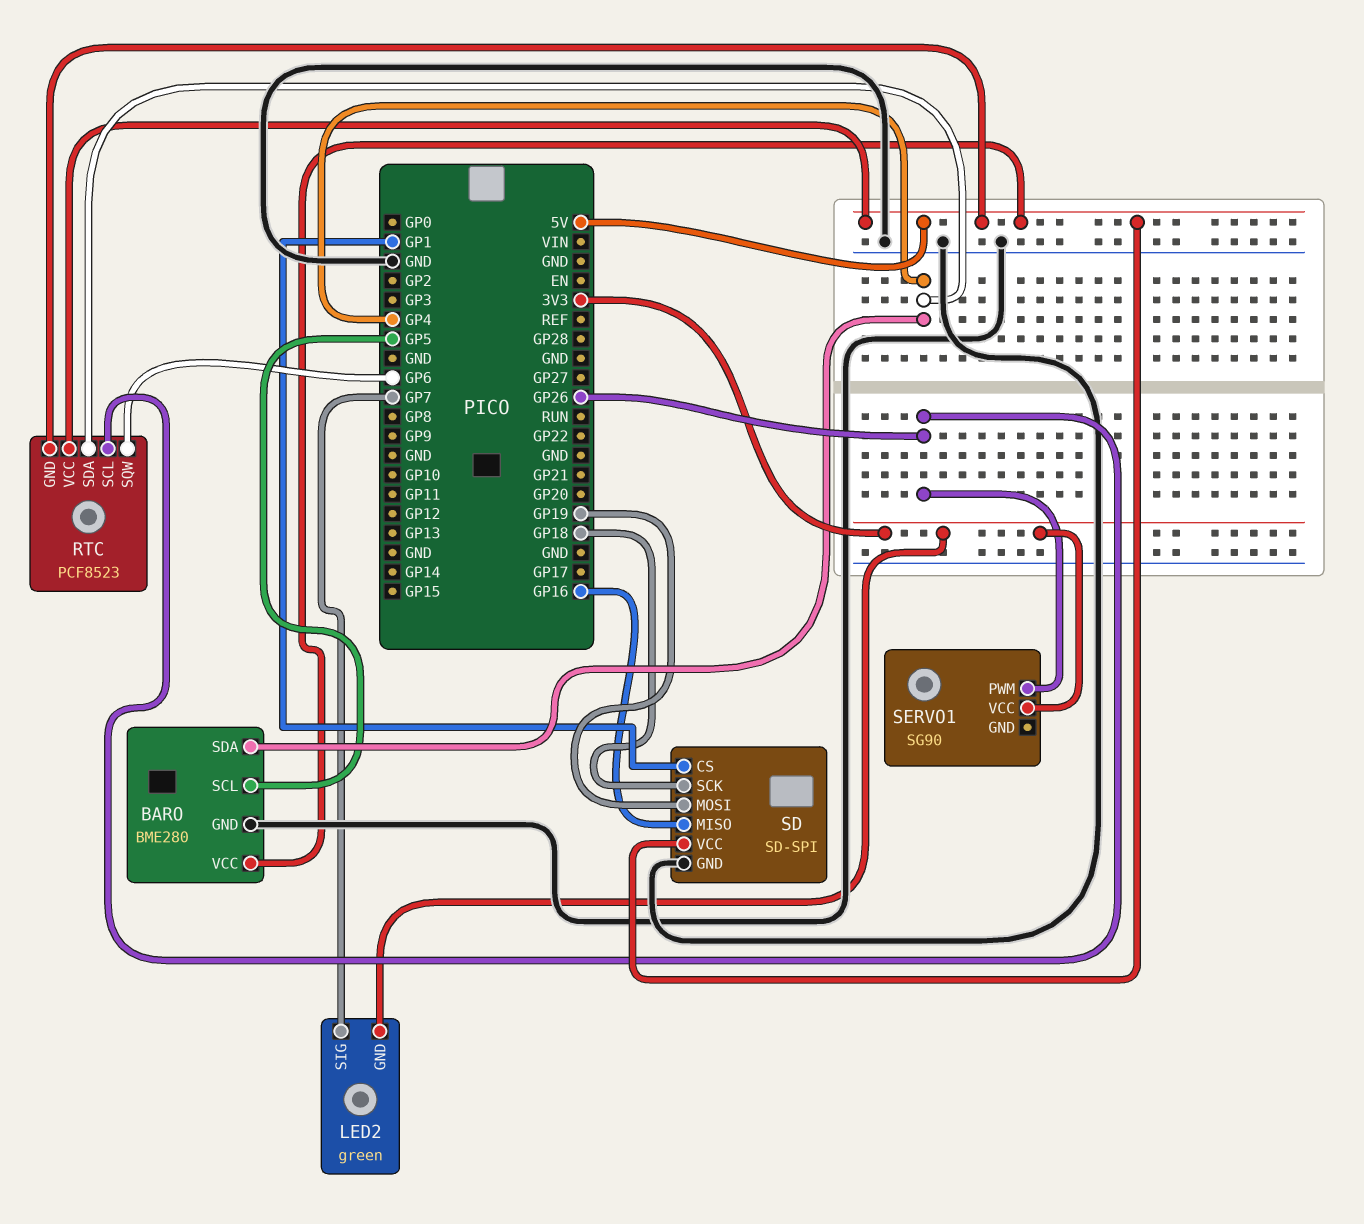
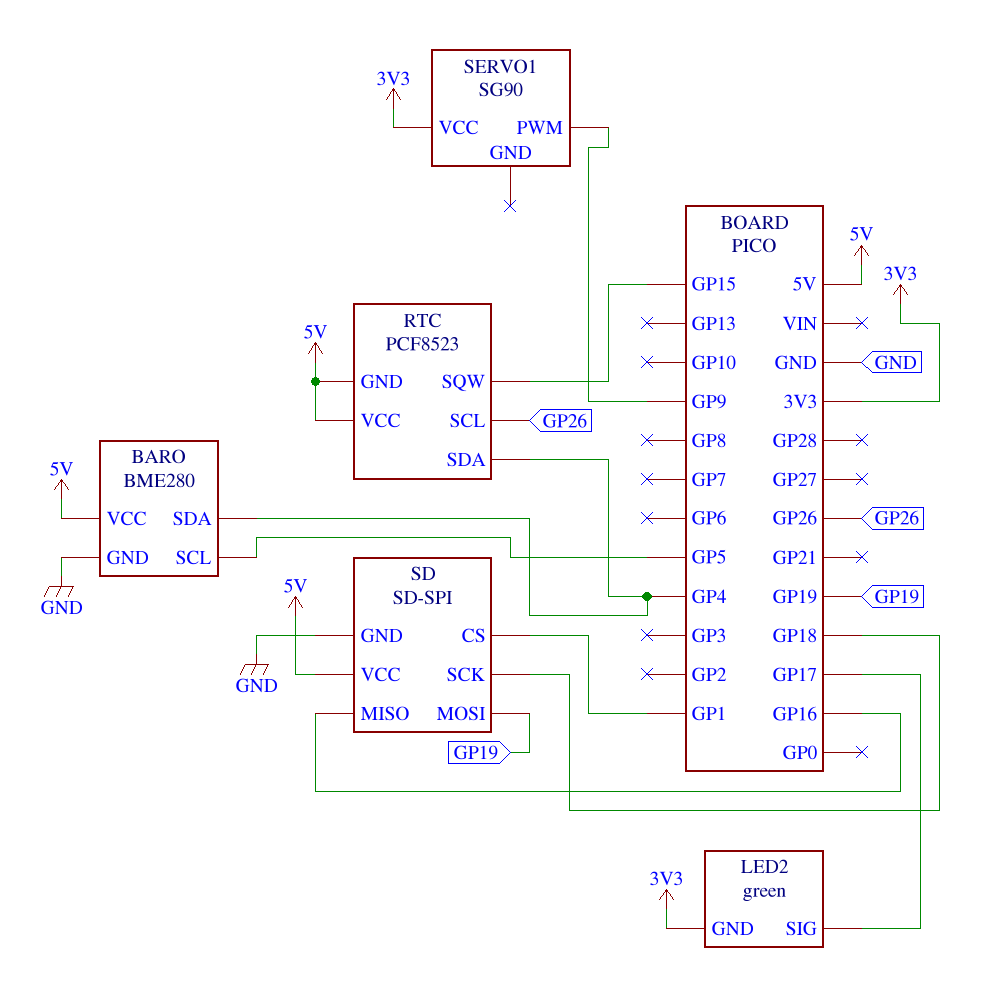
LED2 pin SIG: GP7 -> GP17
RTC pin SQW: GP6 -> GP15
SERVO1 pin PWM: GP26 -> GP9

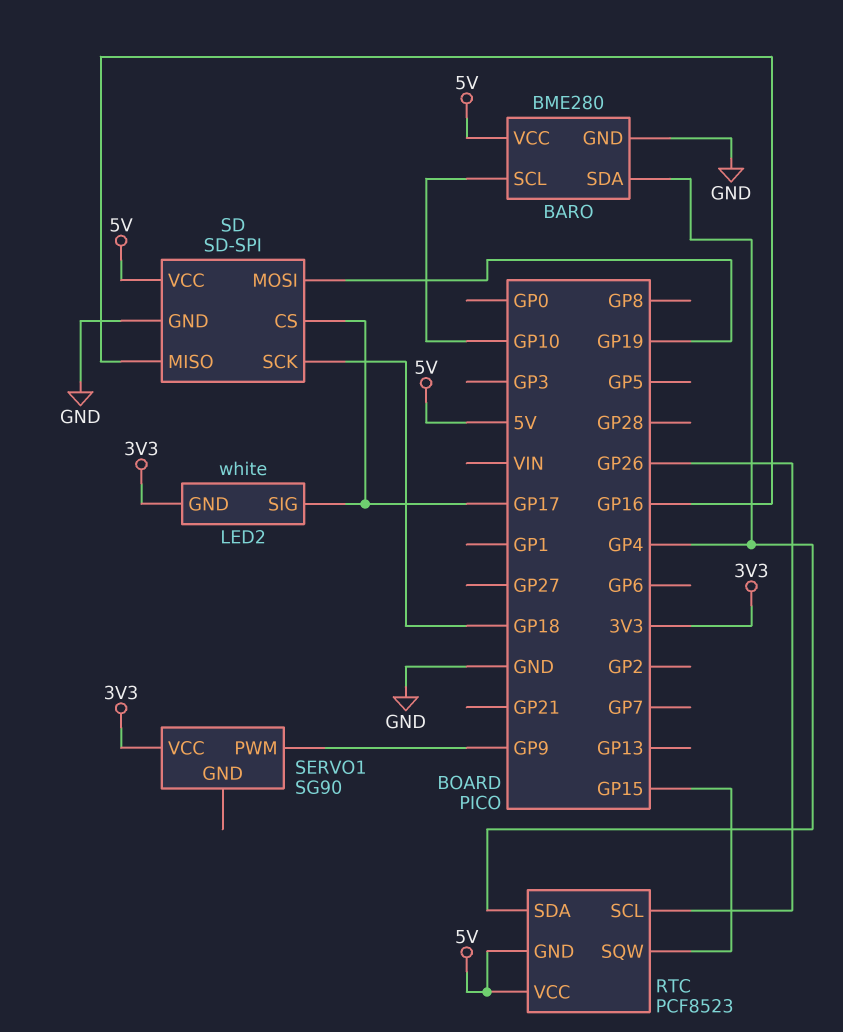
BARO pin SCL: GP5 -> GP10
LED2: green -> white
SD pin CS: GP1 -> GP17

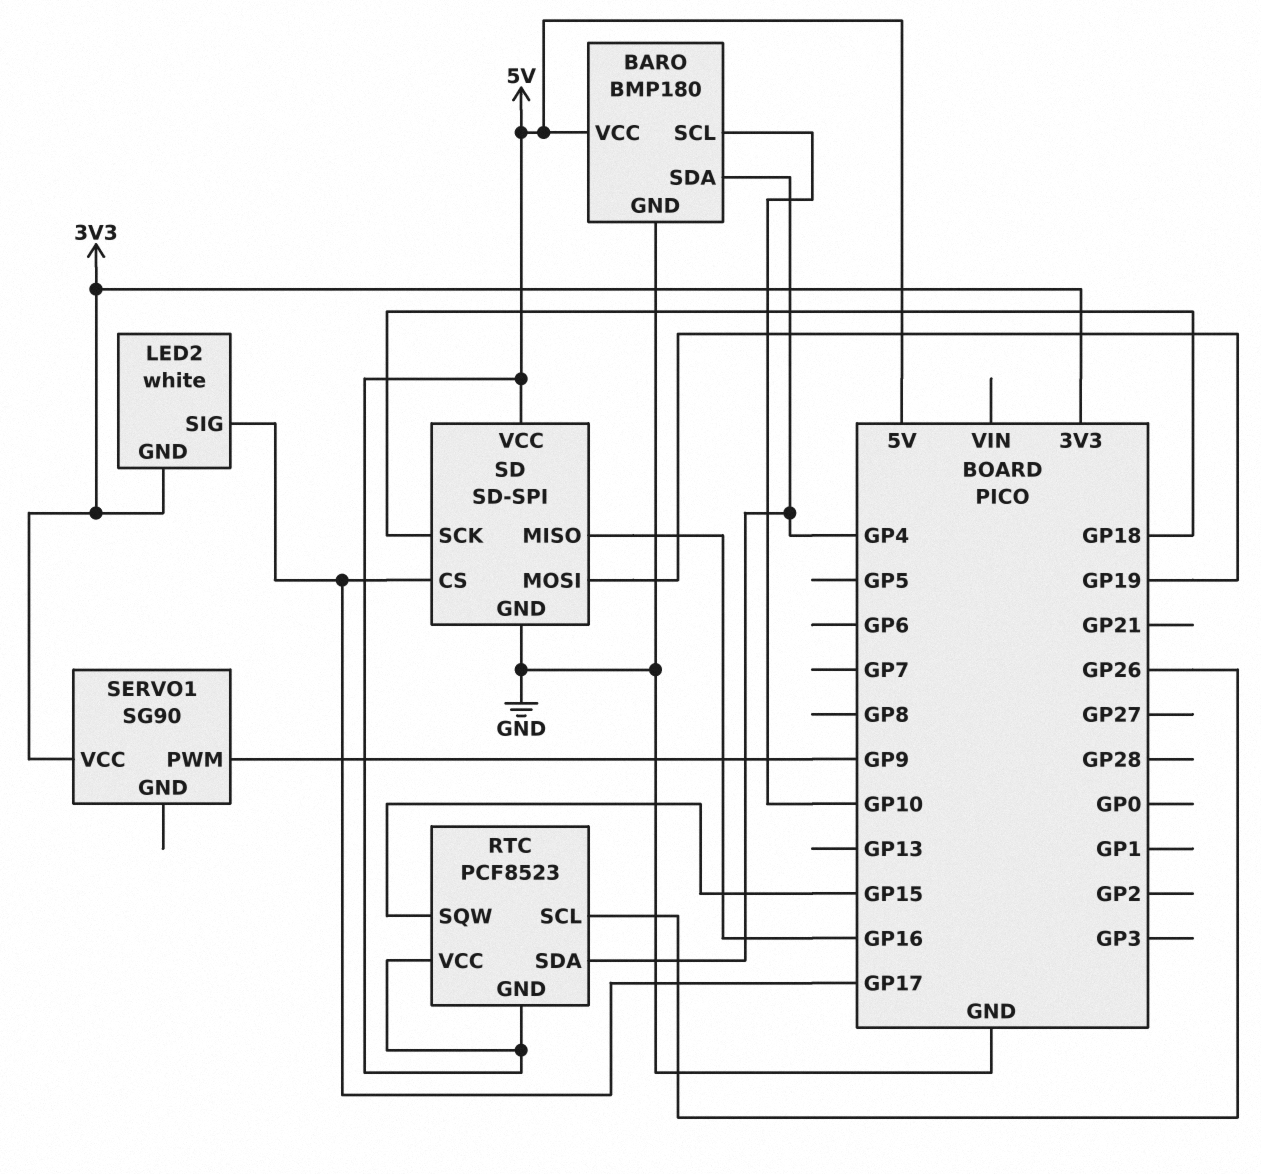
BARO: BME280 -> BMP180

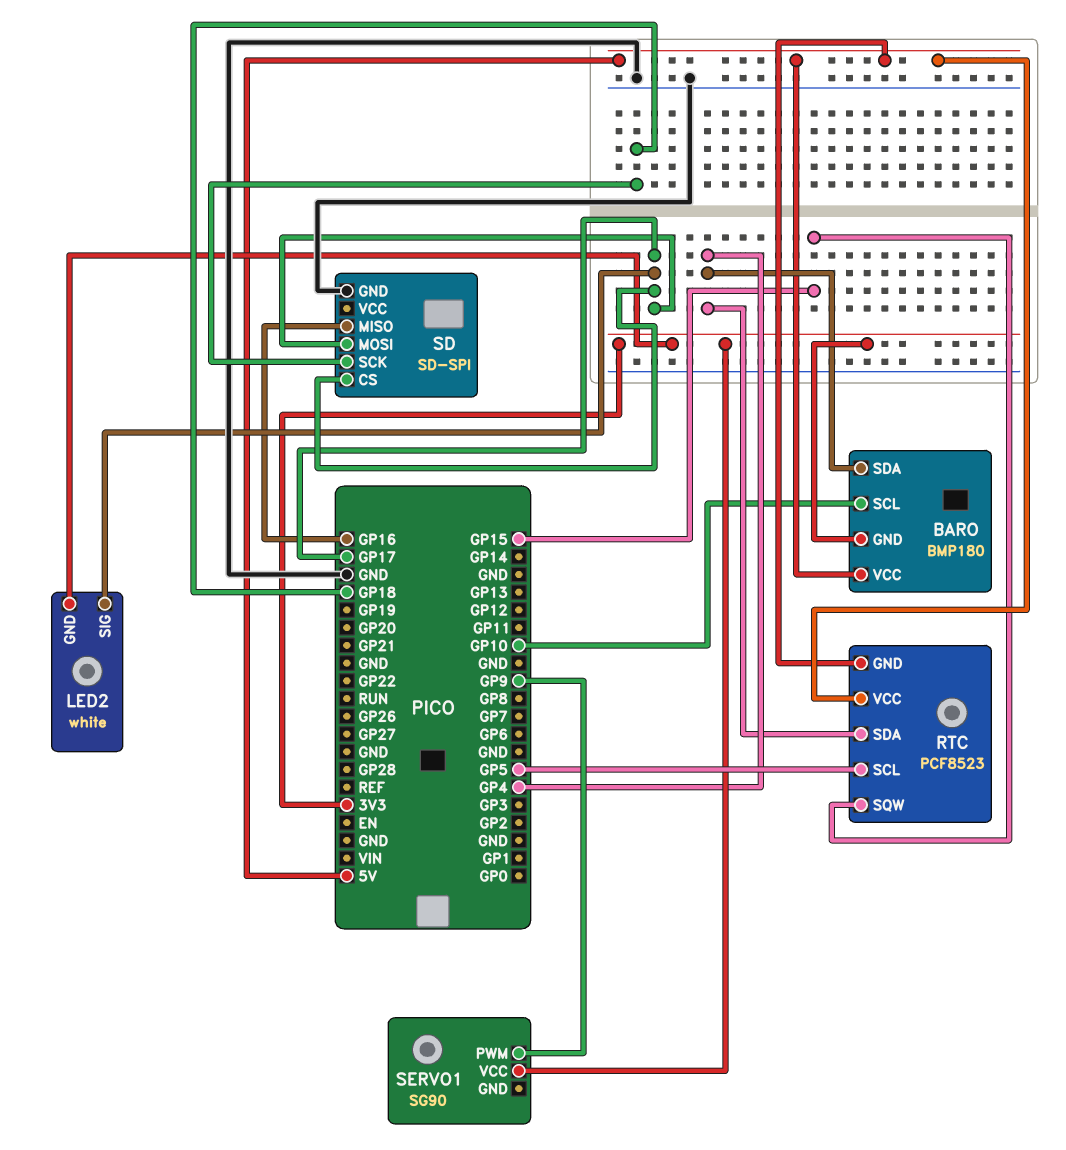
BARO pin GND: GND -> 3V3
RTC pin SCL: GP26 -> GP5
SD pin MOSI: GP19 -> GP17
SD pin VCC: 5V -> none

